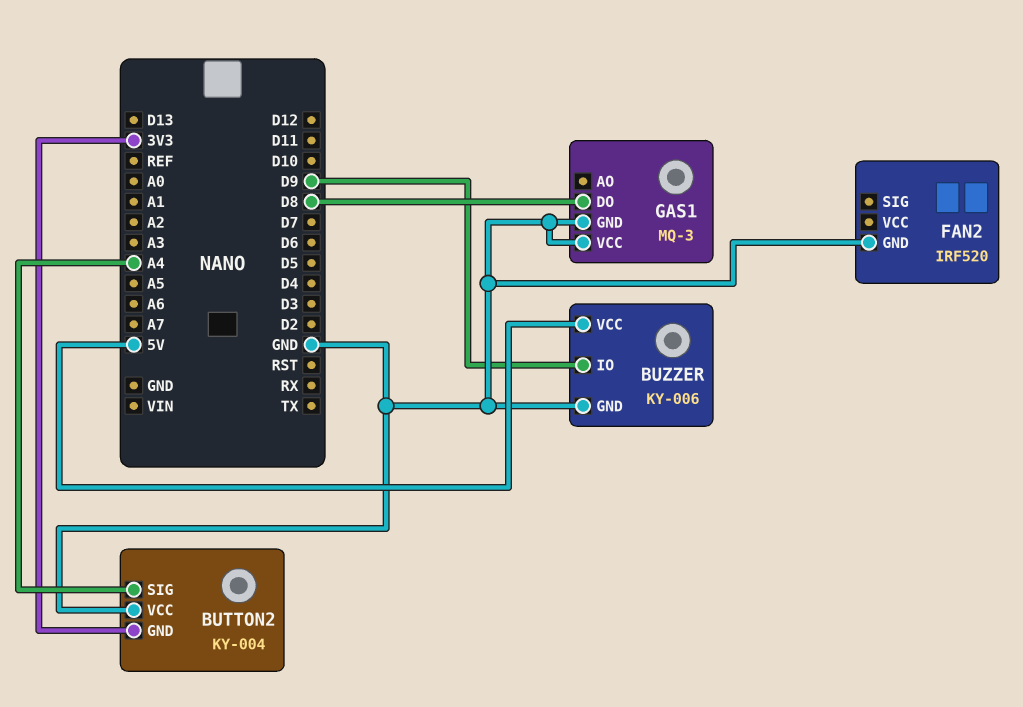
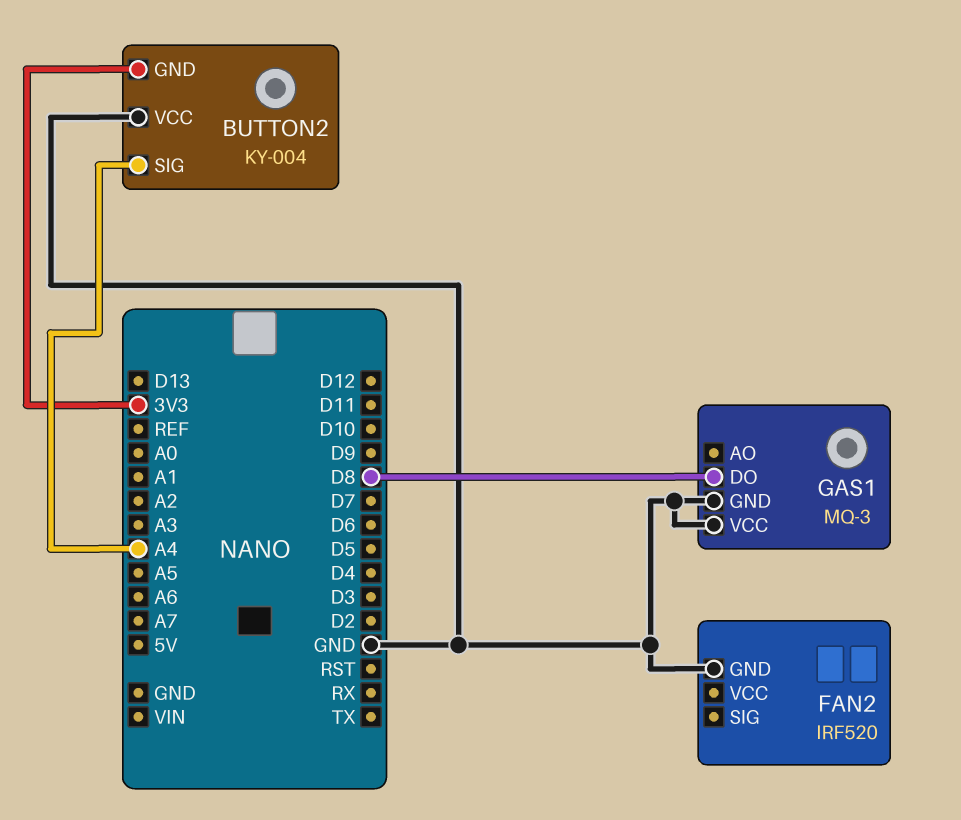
BUZZER: KY-006 -> none
BUZZER pin GND: GND -> none
BUZZER pin IO: D9 -> none
BUZZER pin VCC: 5V -> none

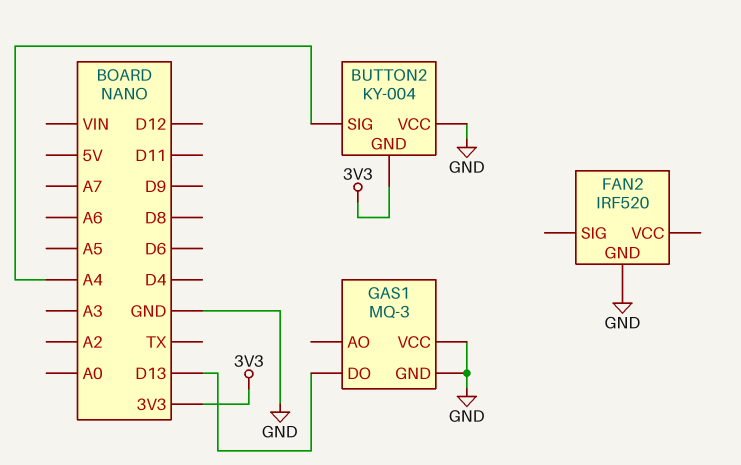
GAS1 pin DO: D8 -> D13

